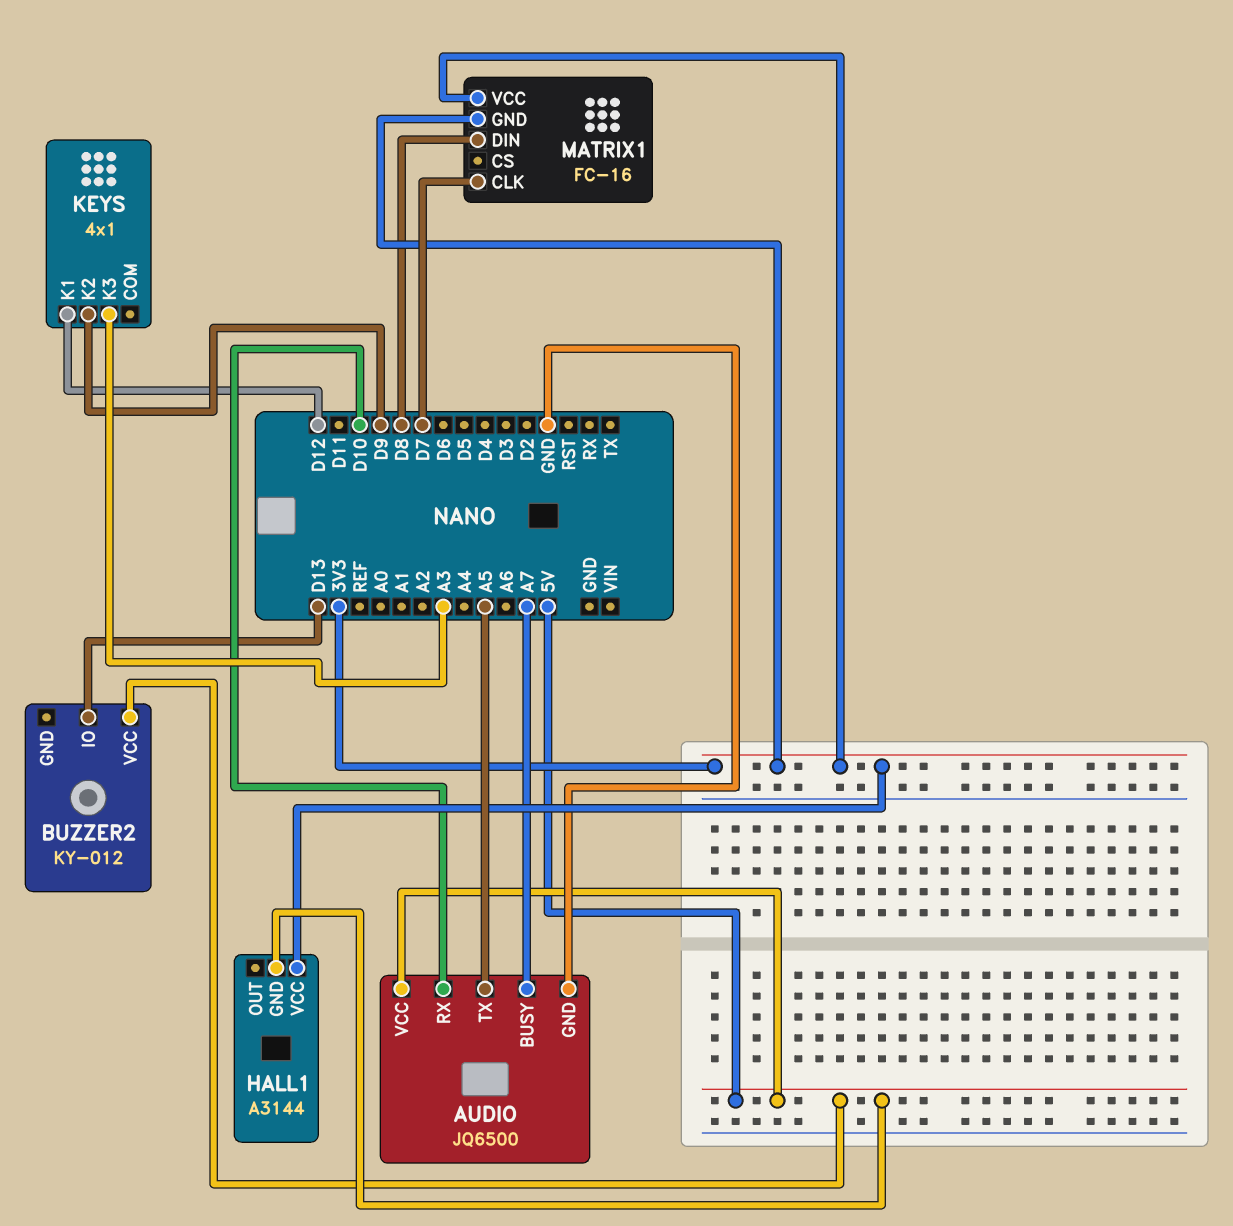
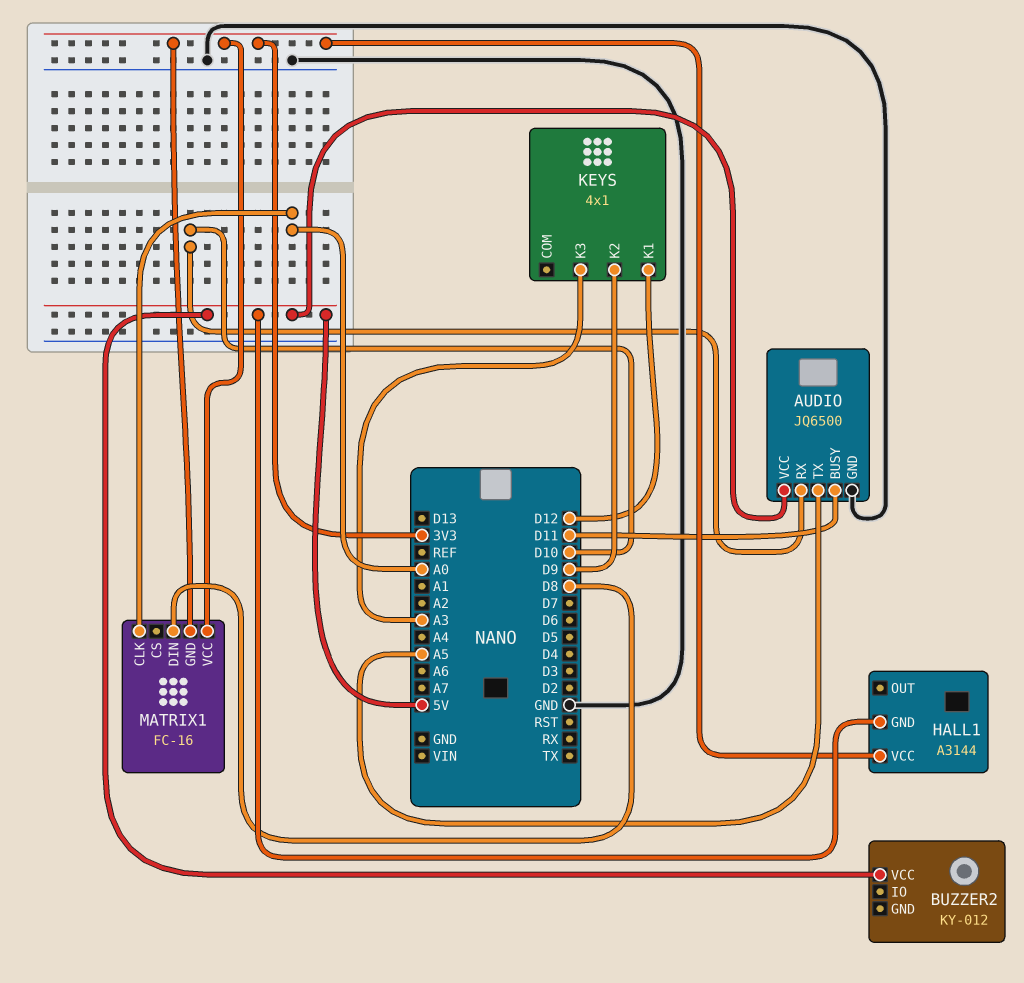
AUDIO pin BUSY: A7 -> D11
BUZZER2 pin IO: D13 -> none
MATRIX1 pin CLK: D7 -> A0

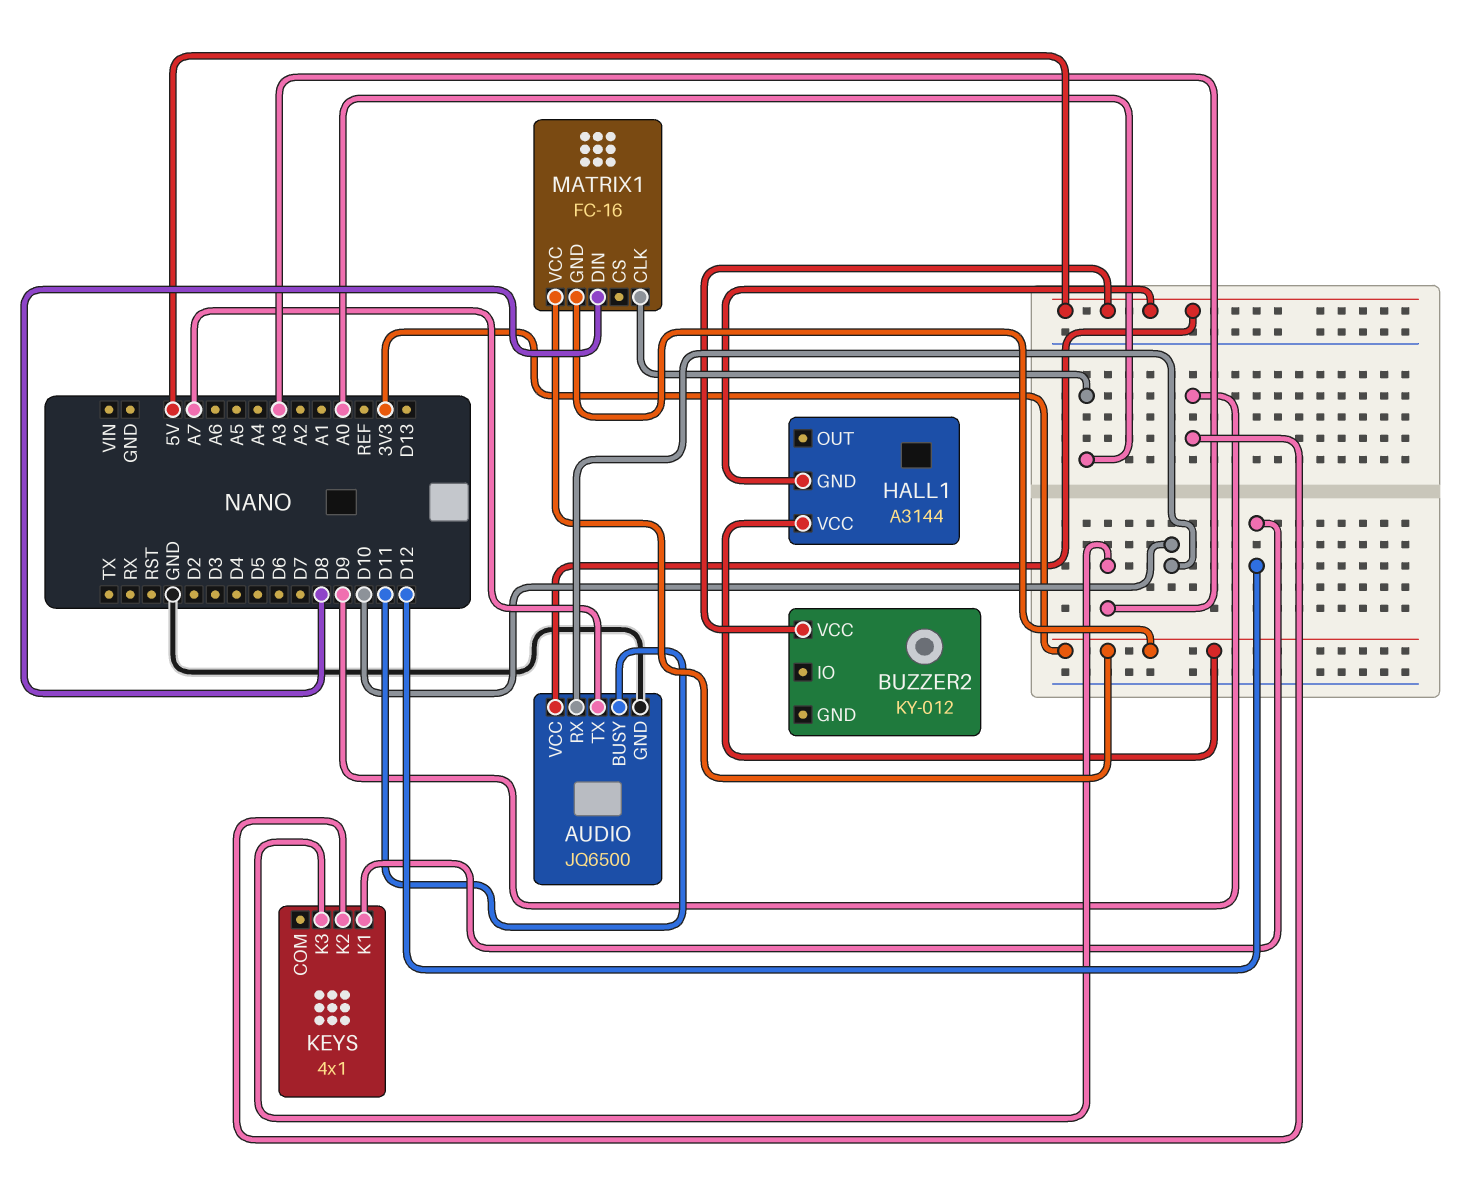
AUDIO pin TX: A5 -> A7

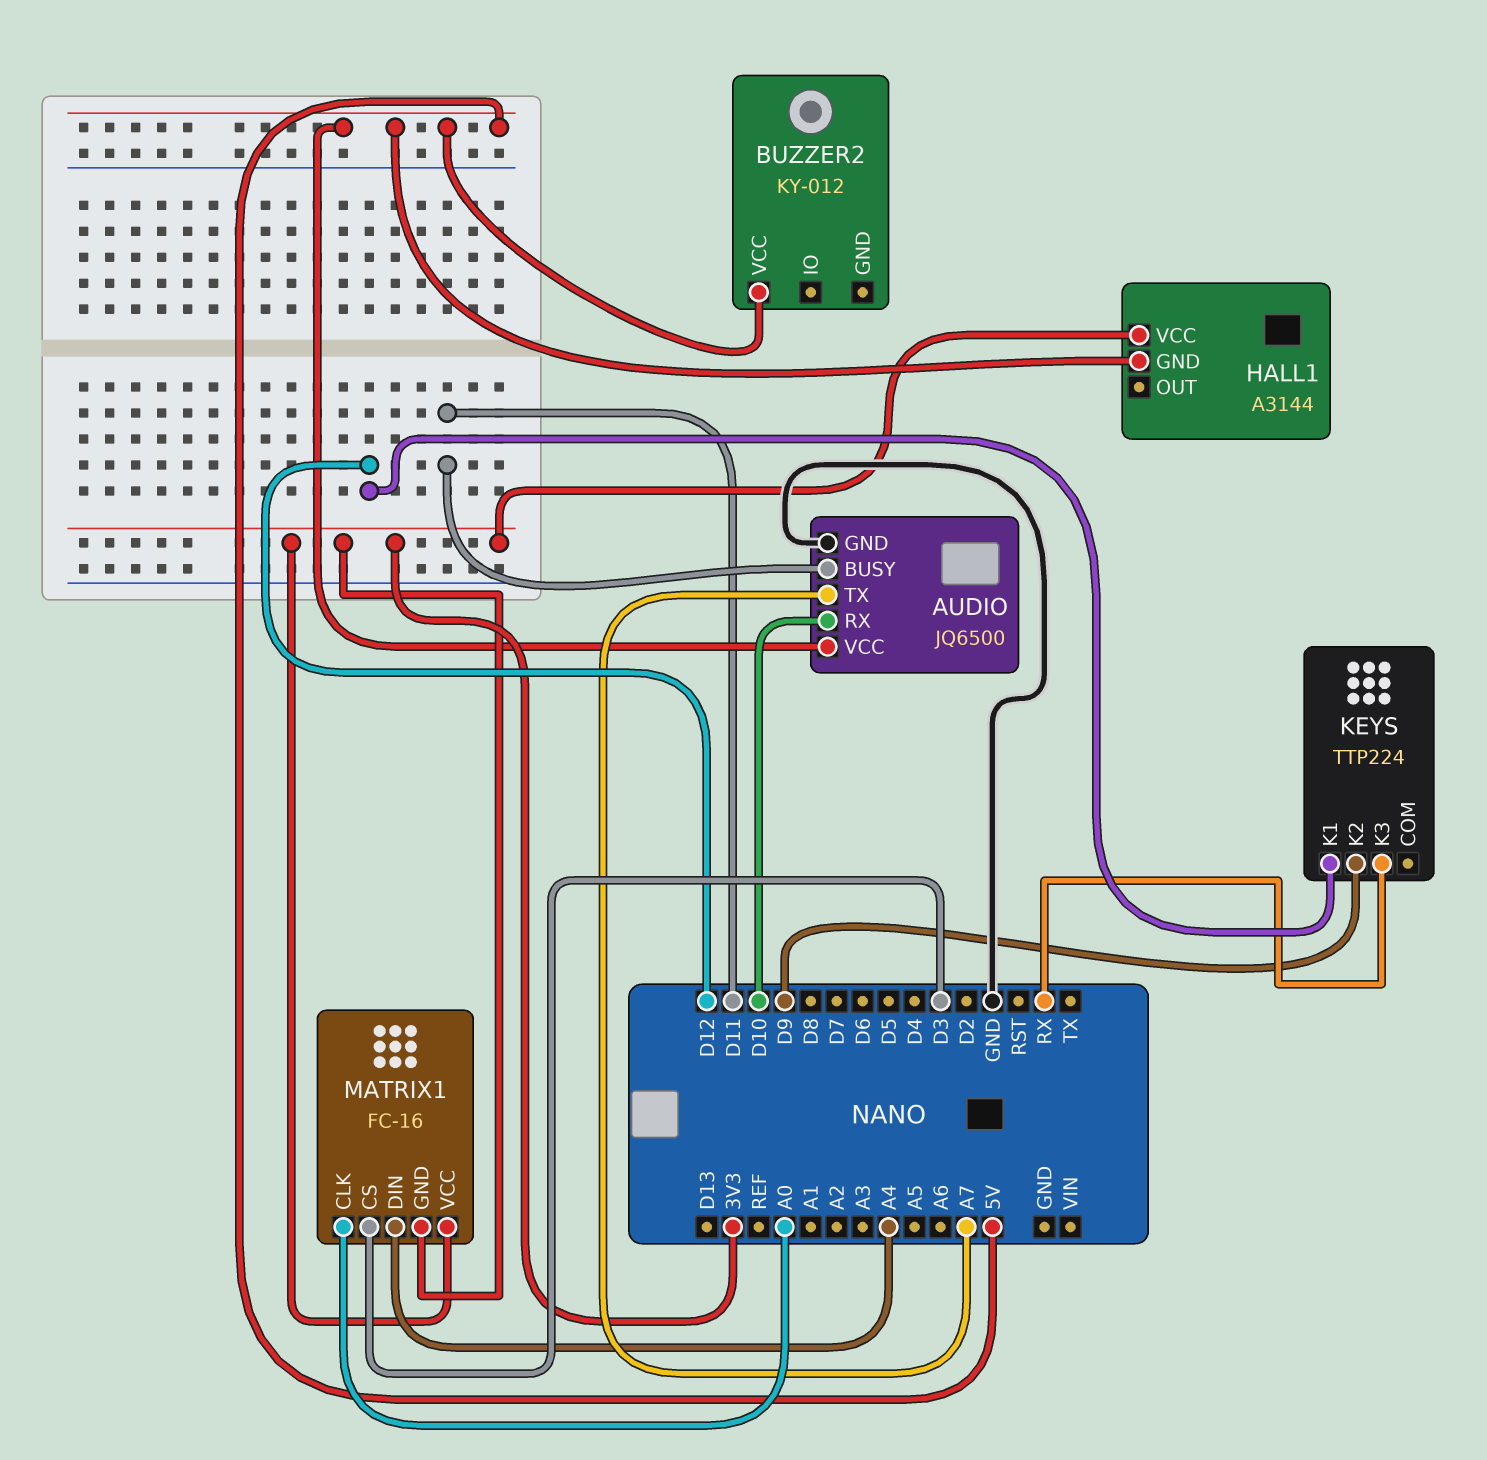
KEYS: 4x1 -> TTP224
KEYS pin K3: A3 -> RX
MATRIX1 pin CS: none -> D3
MATRIX1 pin DIN: D8 -> A4

